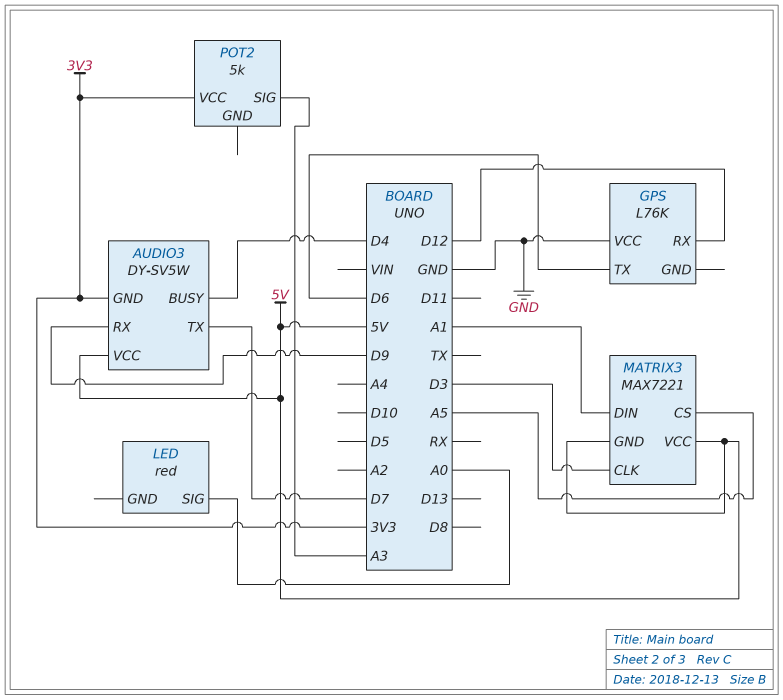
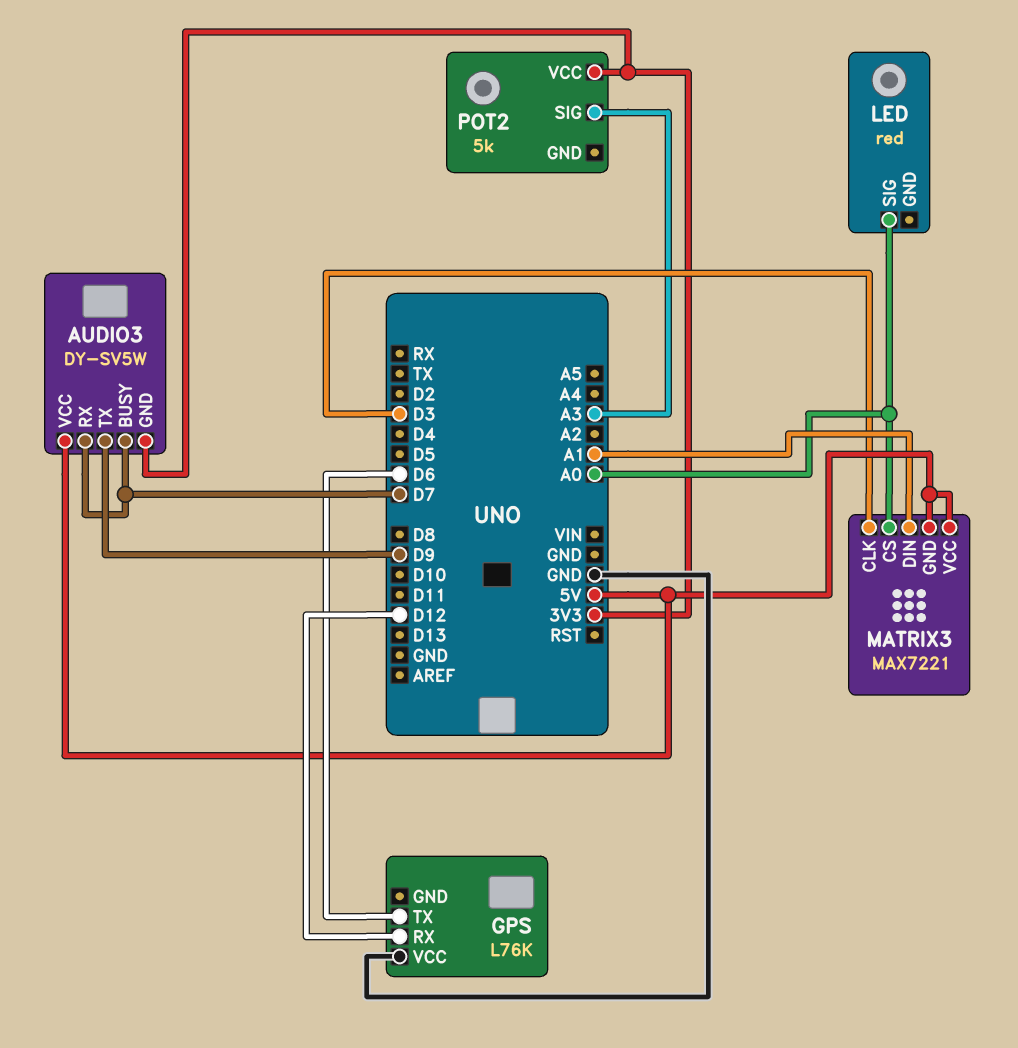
AUDIO3 pin BUSY: D4 -> D7
AUDIO3 pin RX: D9 -> D7
AUDIO3 pin TX: D7 -> D9
MATRIX3 pin CS: A5 -> A0

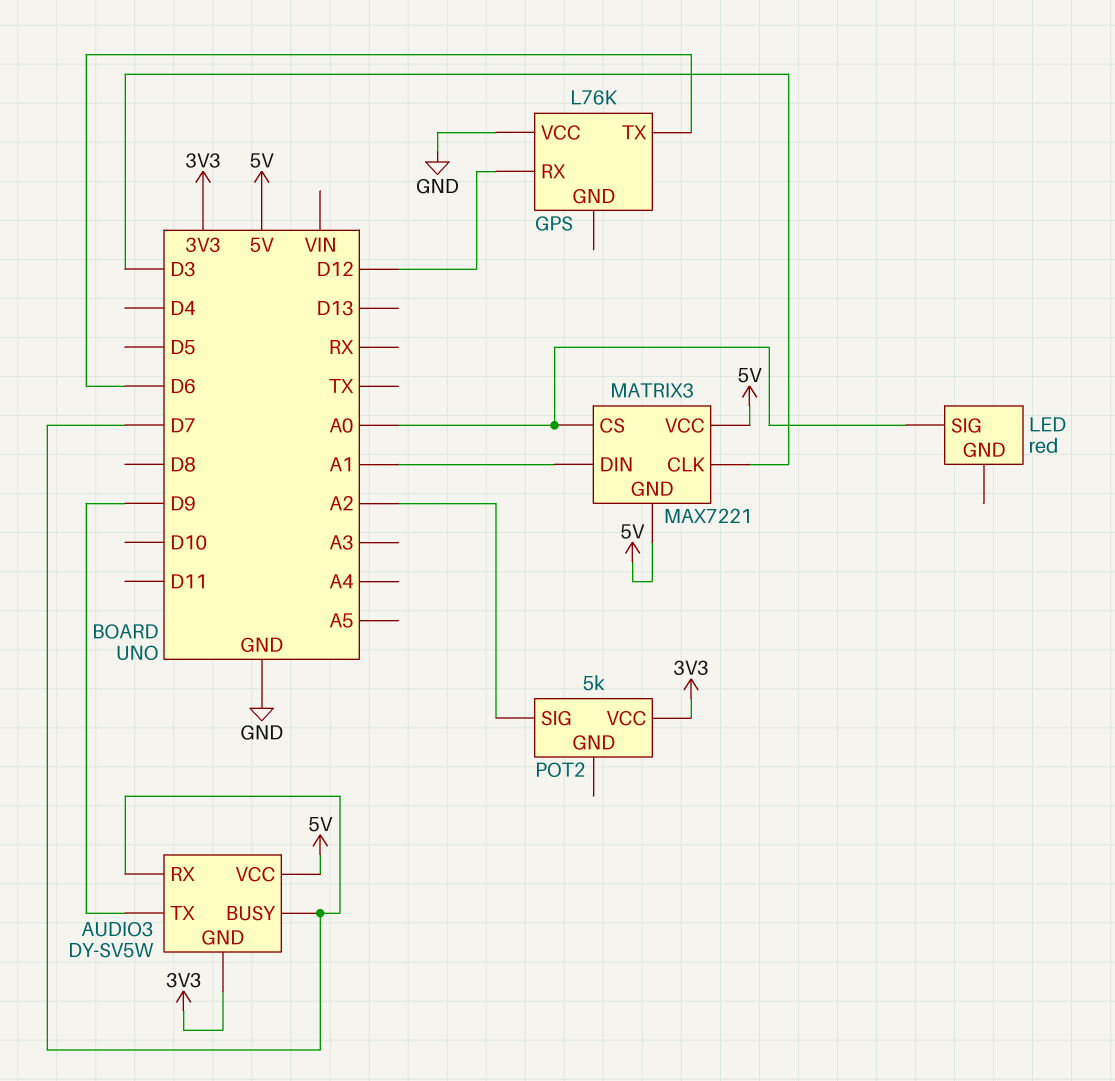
POT2 pin SIG: A3 -> A2

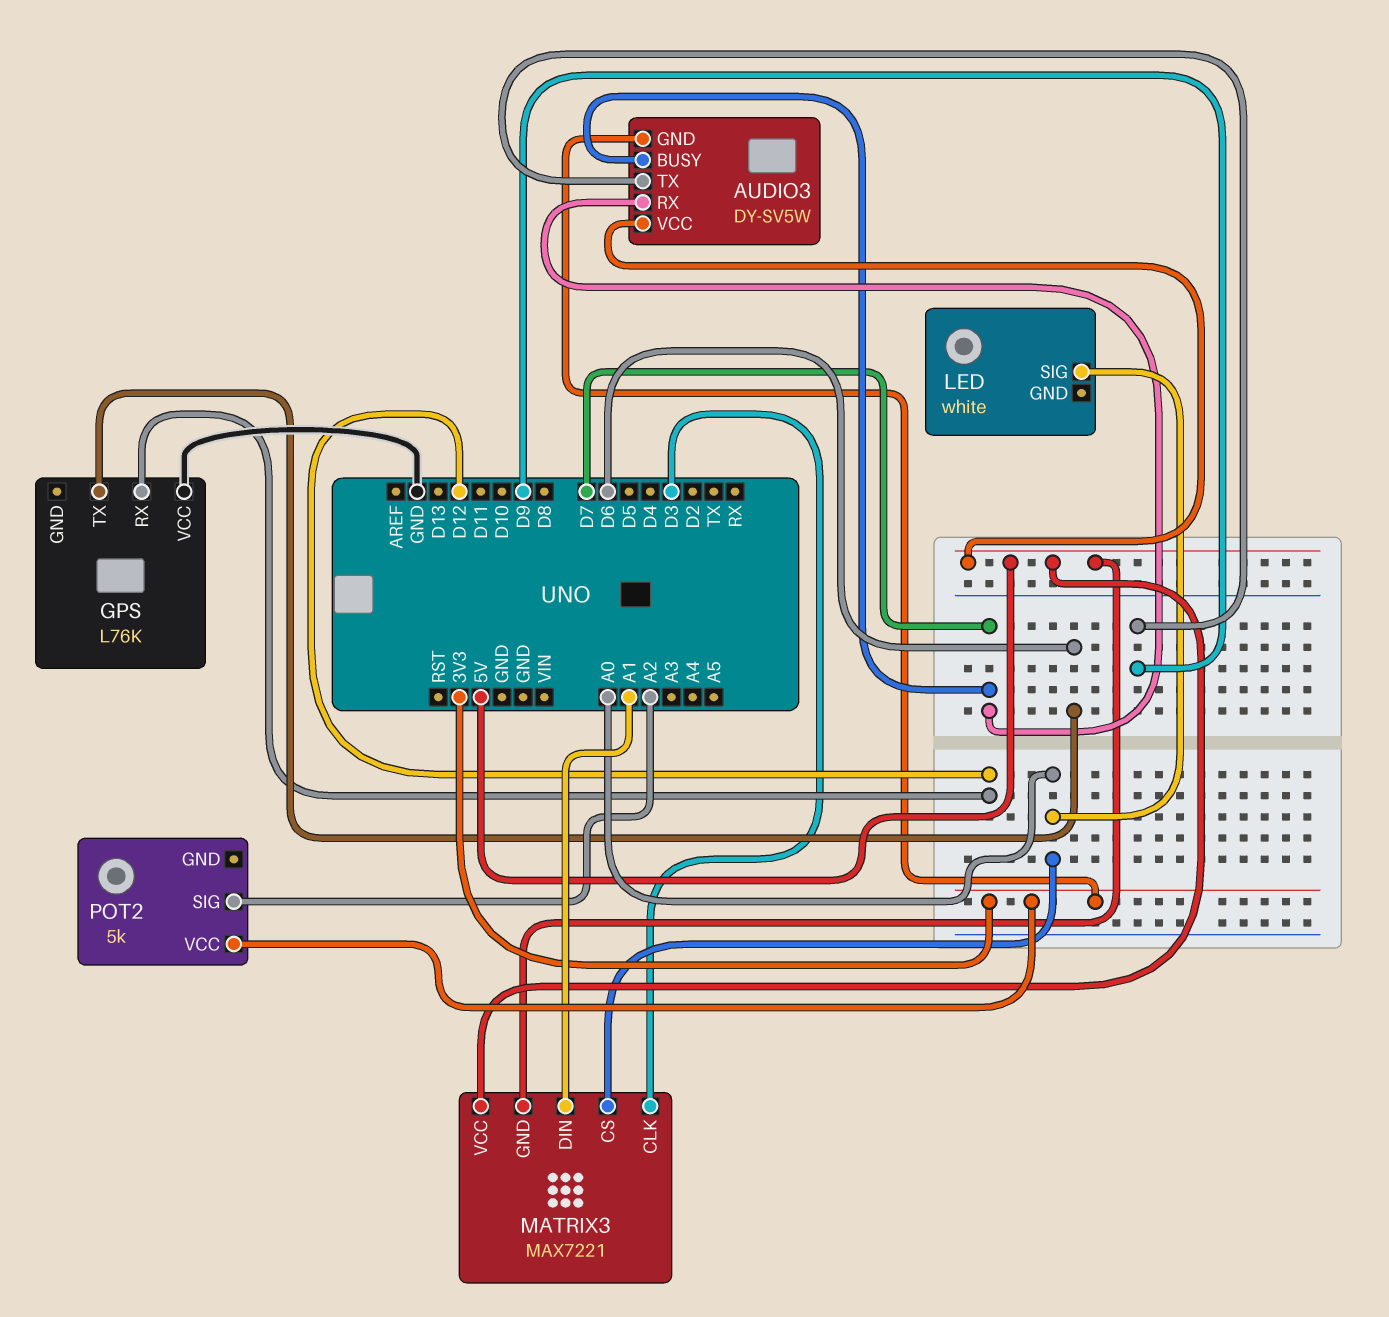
LED: red -> white

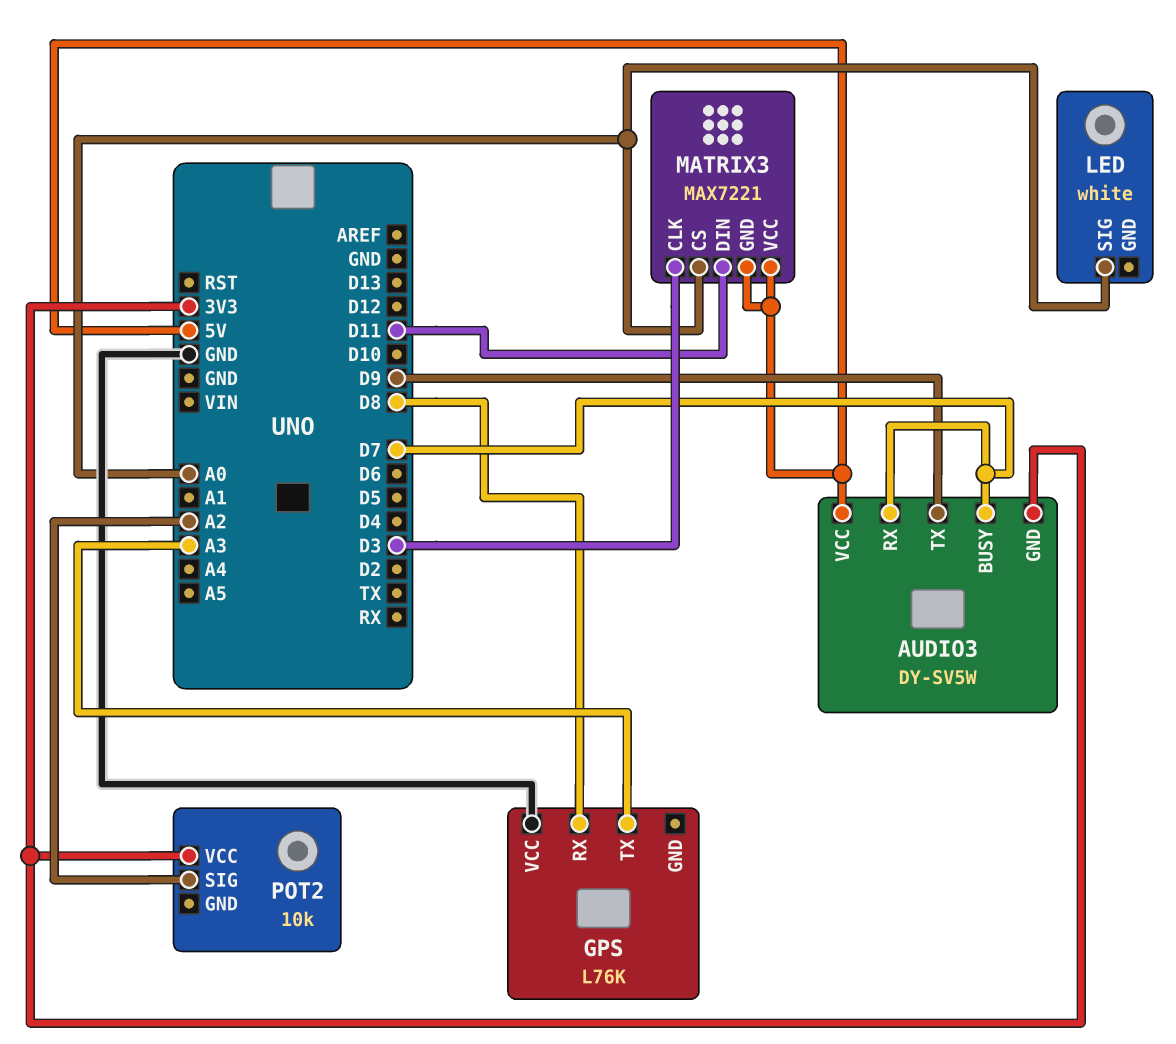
GPS pin RX: D12 -> D8
GPS pin TX: D6 -> A3
MATRIX3 pin DIN: A1 -> D11
POT2: 5k -> 10k

